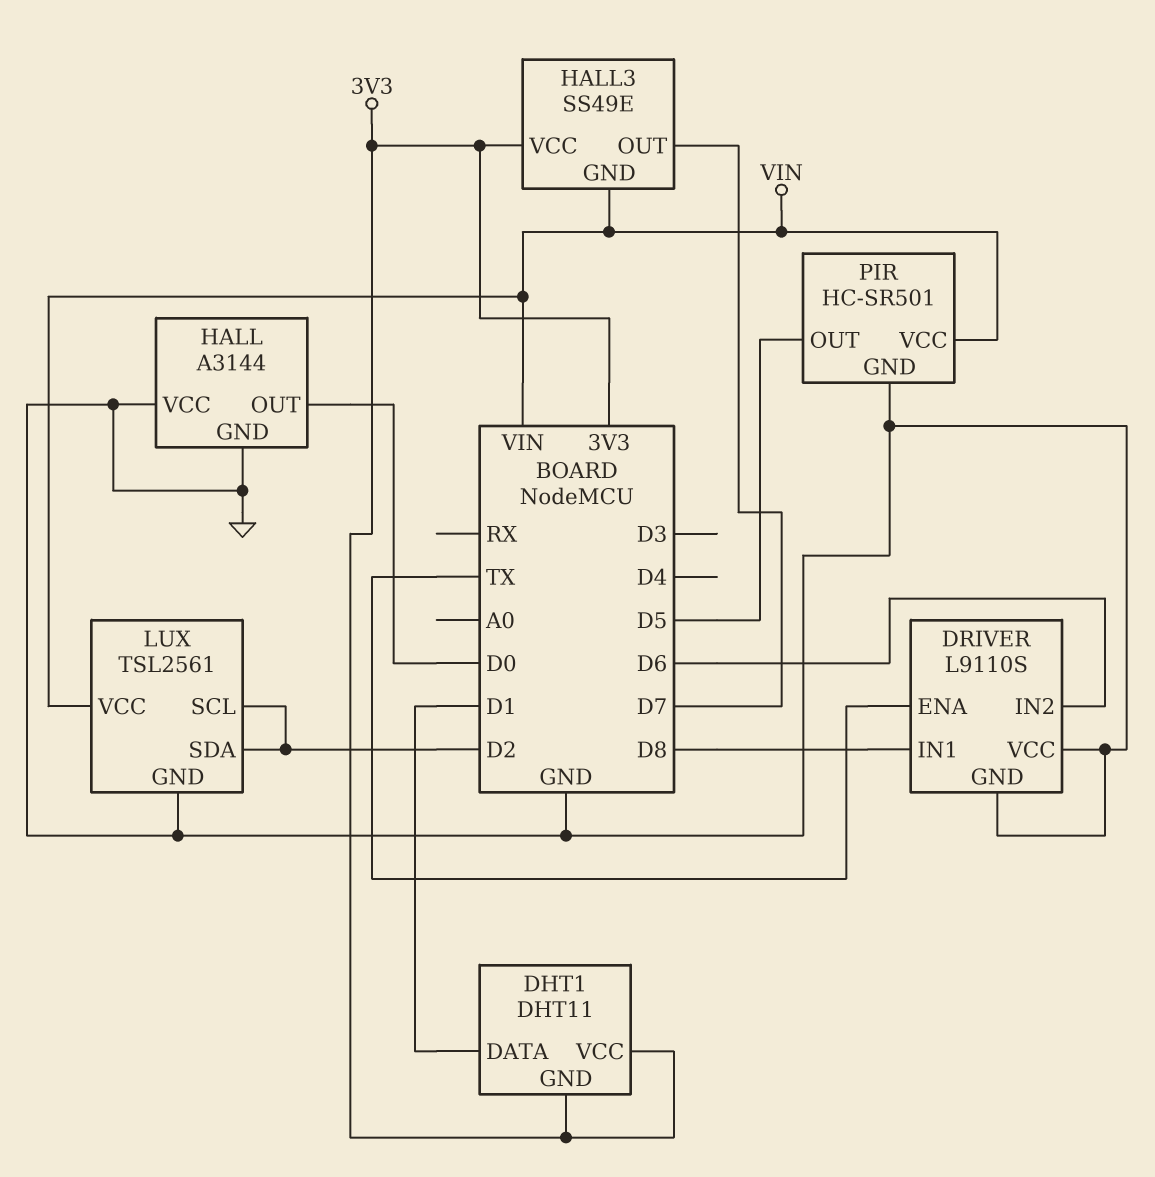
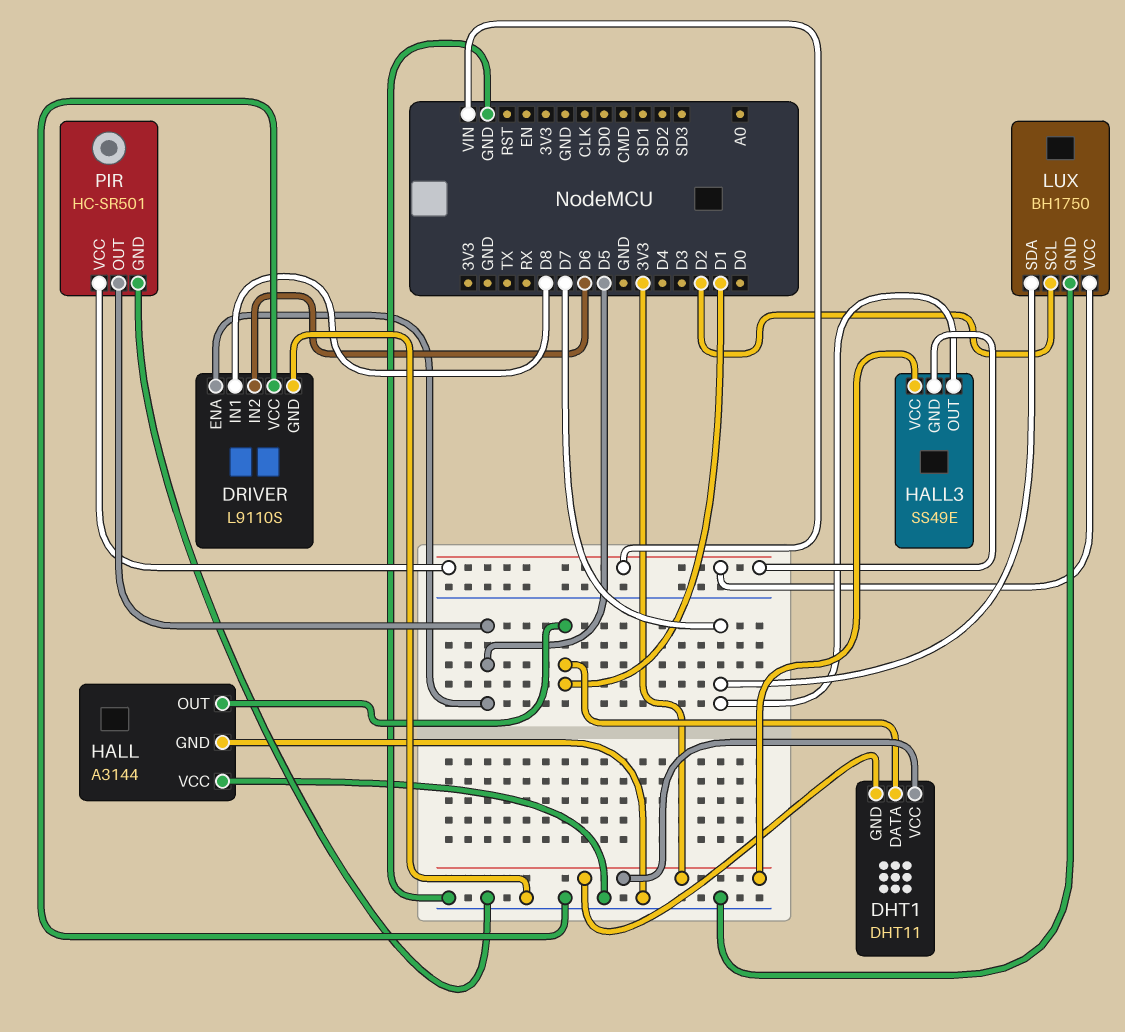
DRIVER pin ENA: TX -> D5
HALL pin OUT: D0 -> D1
LUX: TSL2561 -> BH1750
LUX pin SDA: D2 -> D7

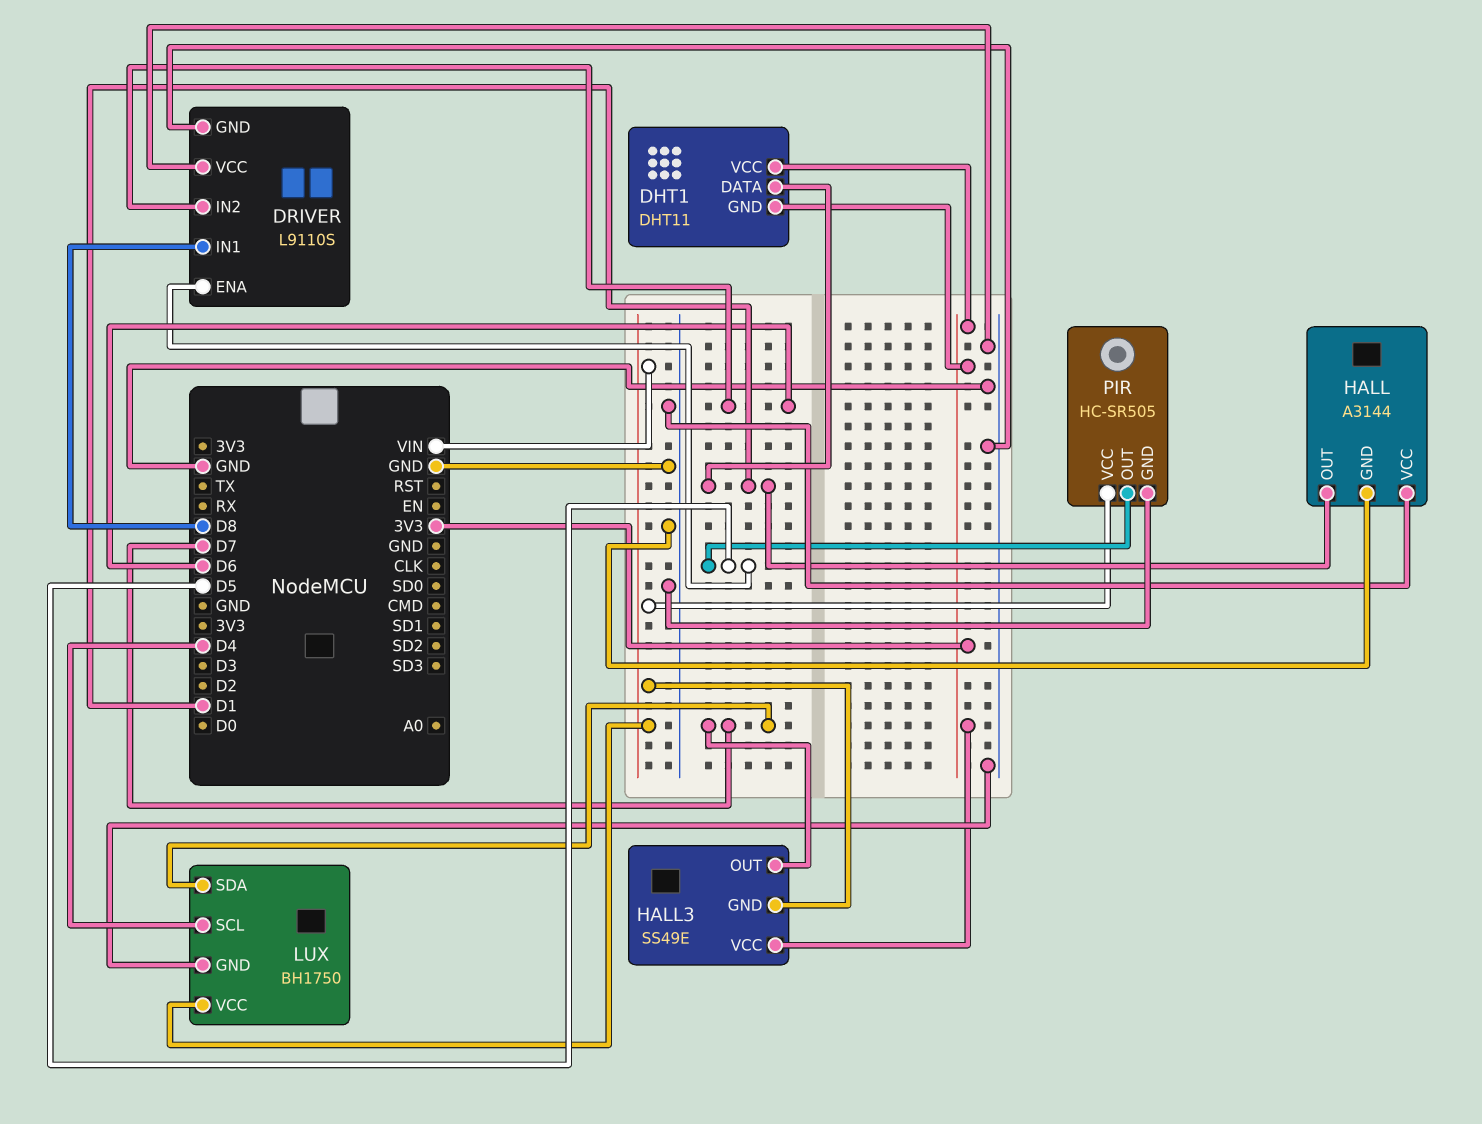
LUX pin SCL: D2 -> D4
PIR: HC-SR501 -> HC-SR505

